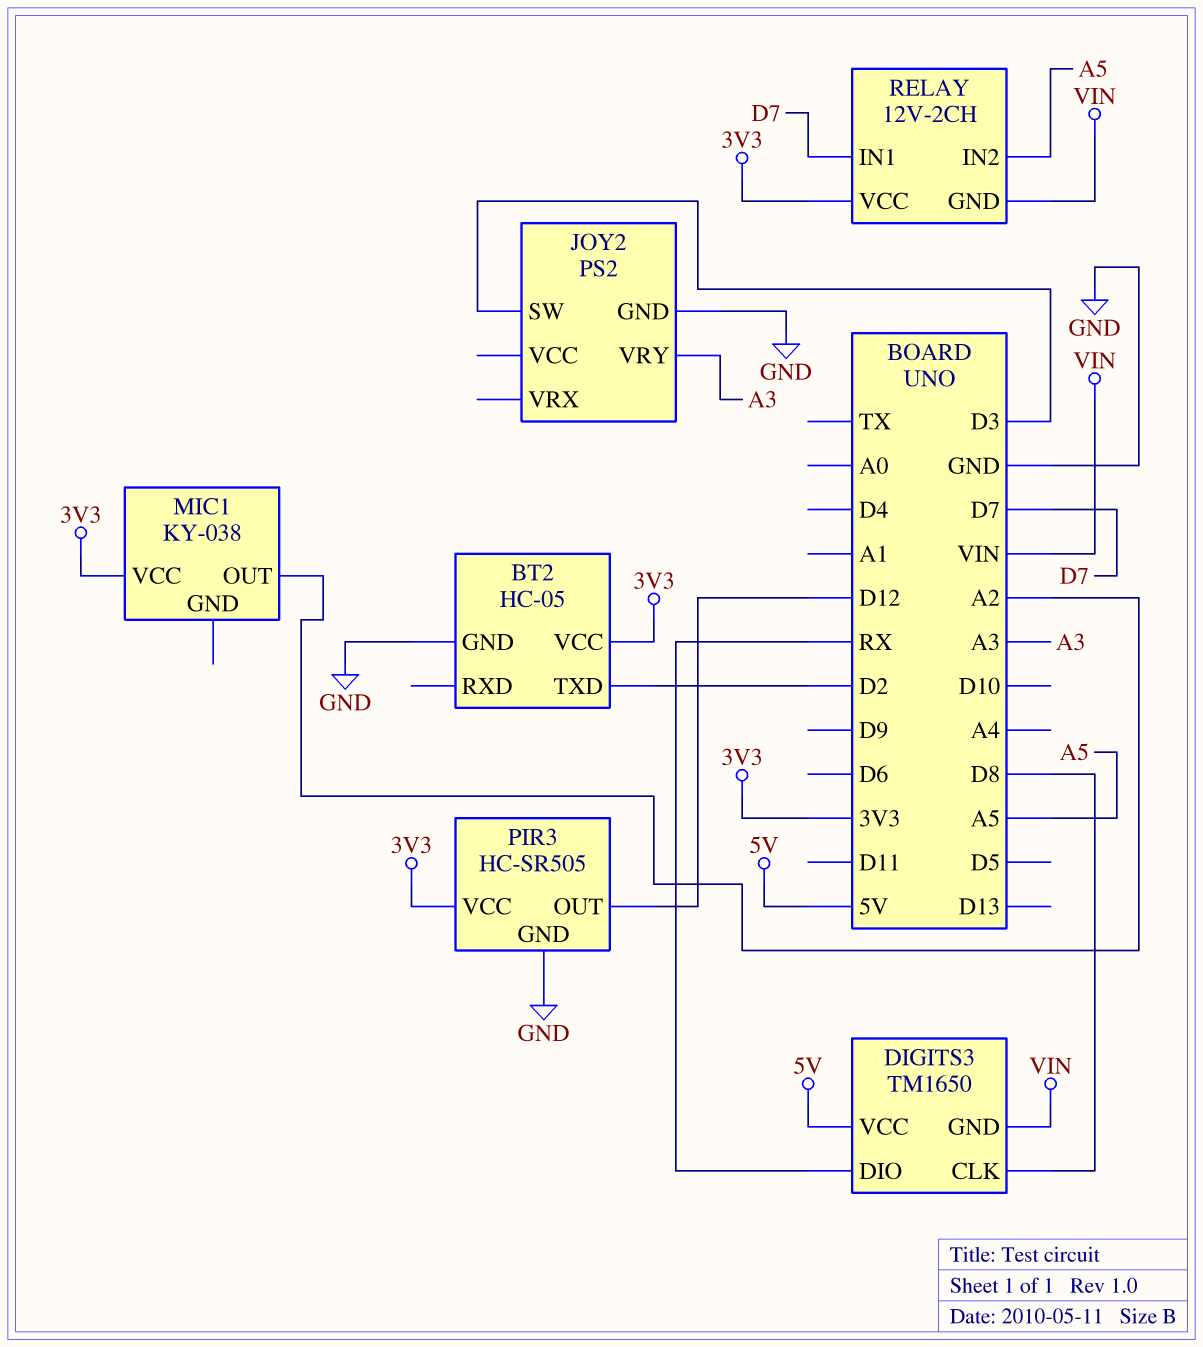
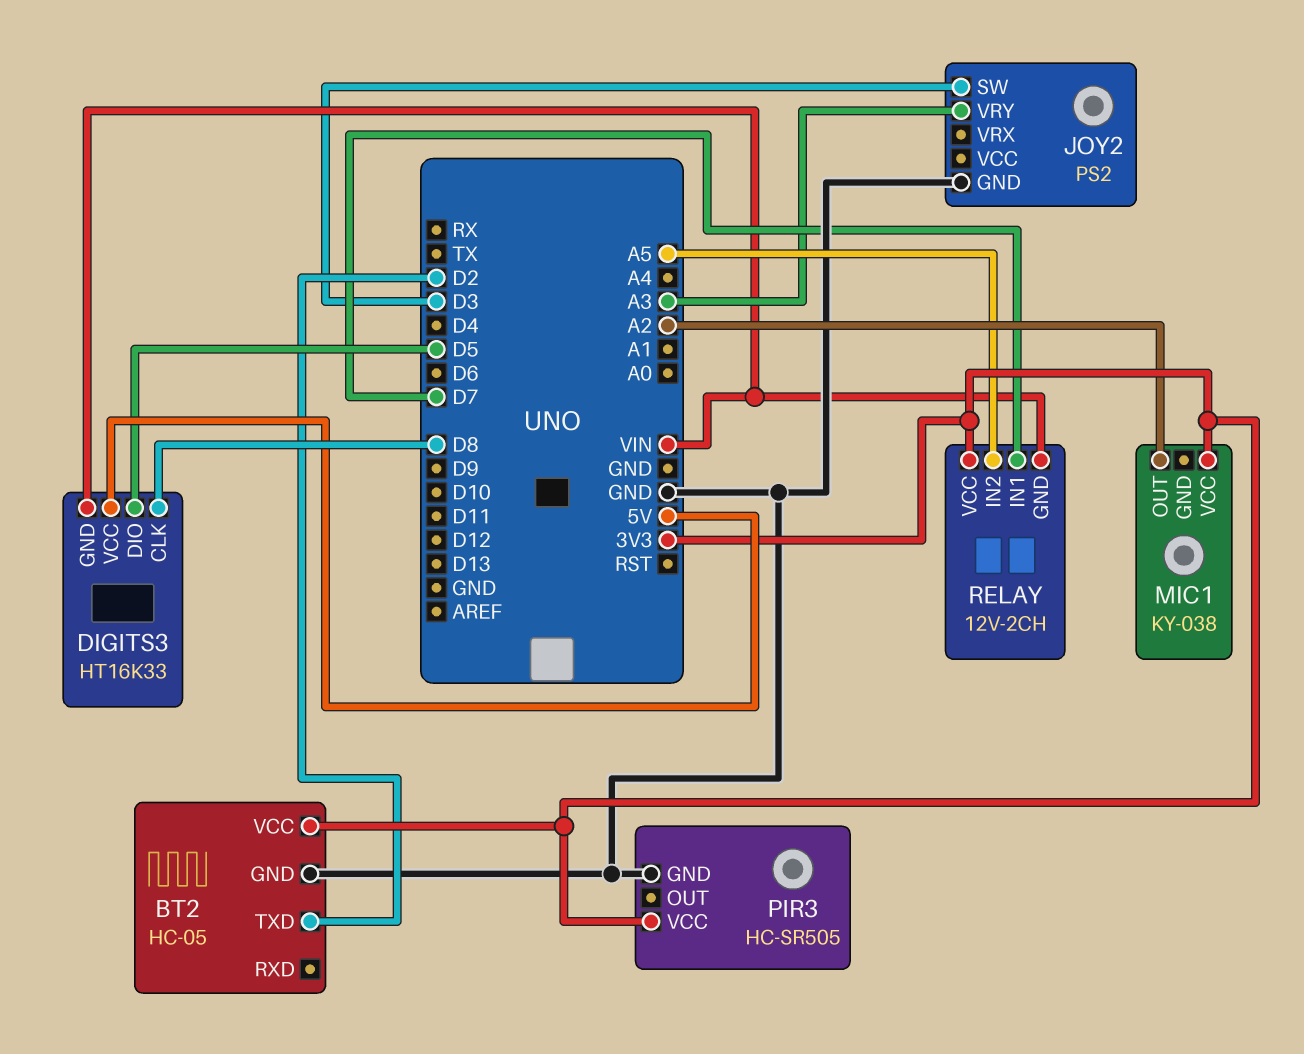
DIGITS3: TM1650 -> HT16K33
DIGITS3 pin DIO: RX -> D5
PIR3 pin OUT: D12 -> none

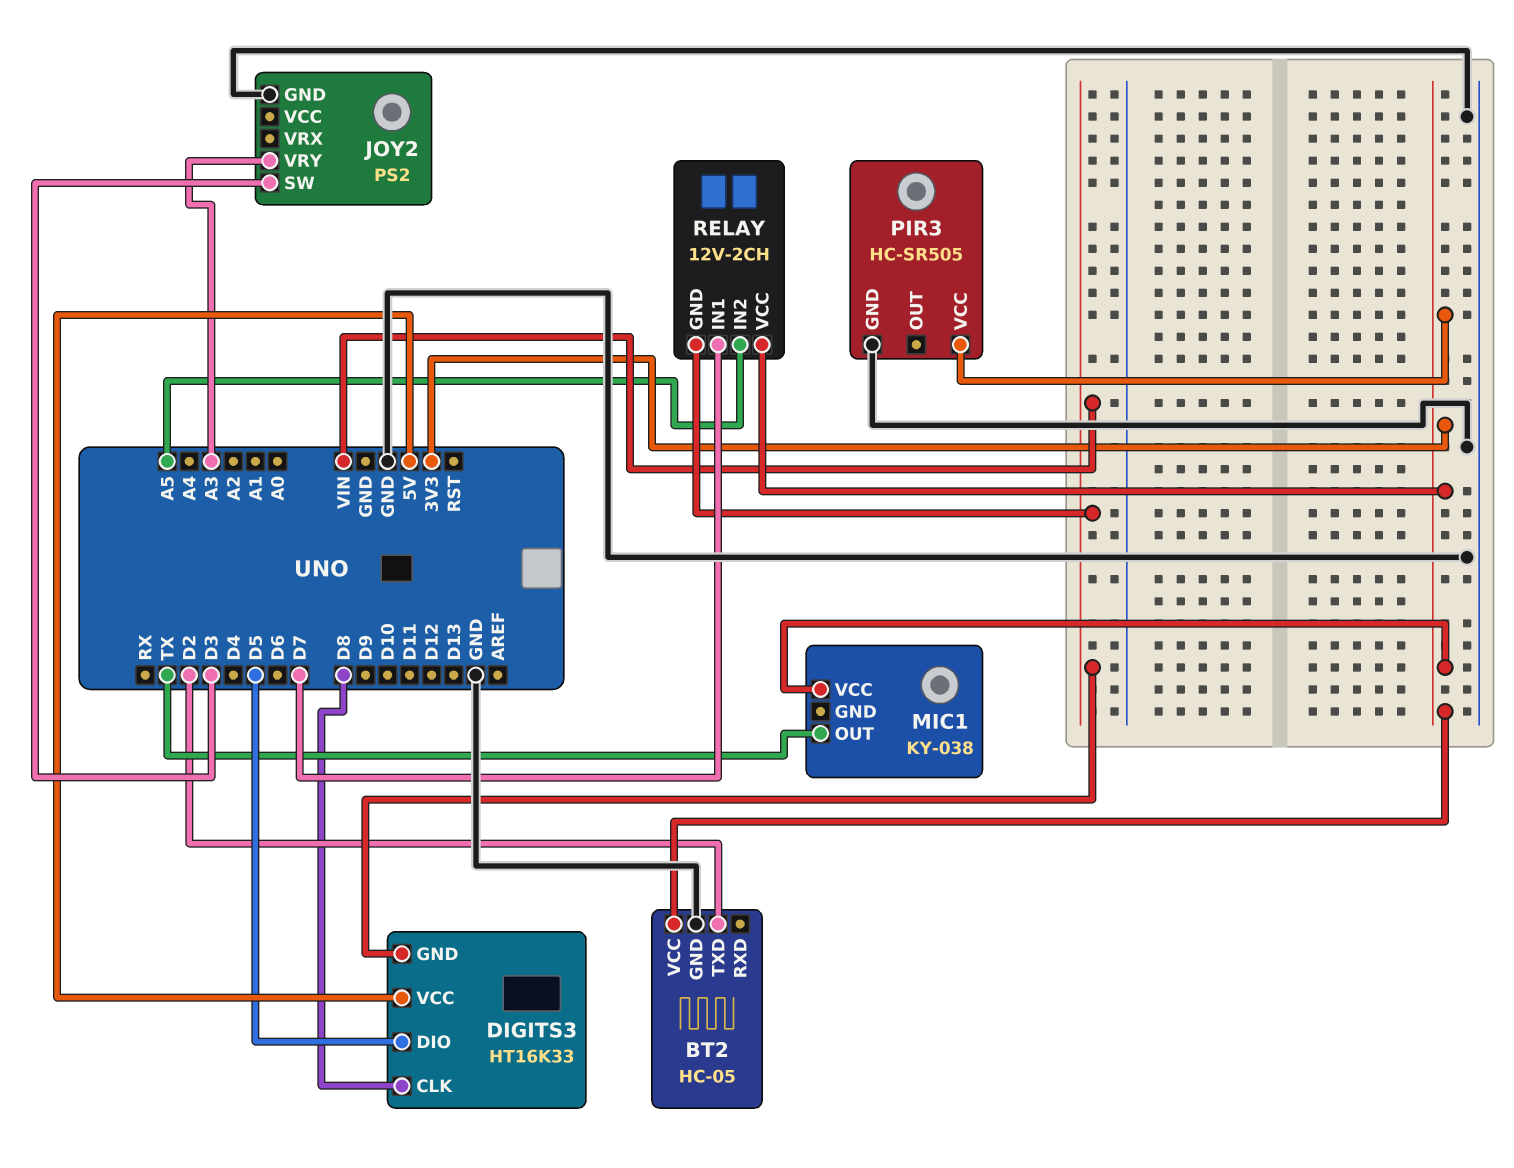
MIC1 pin OUT: A2 -> TX

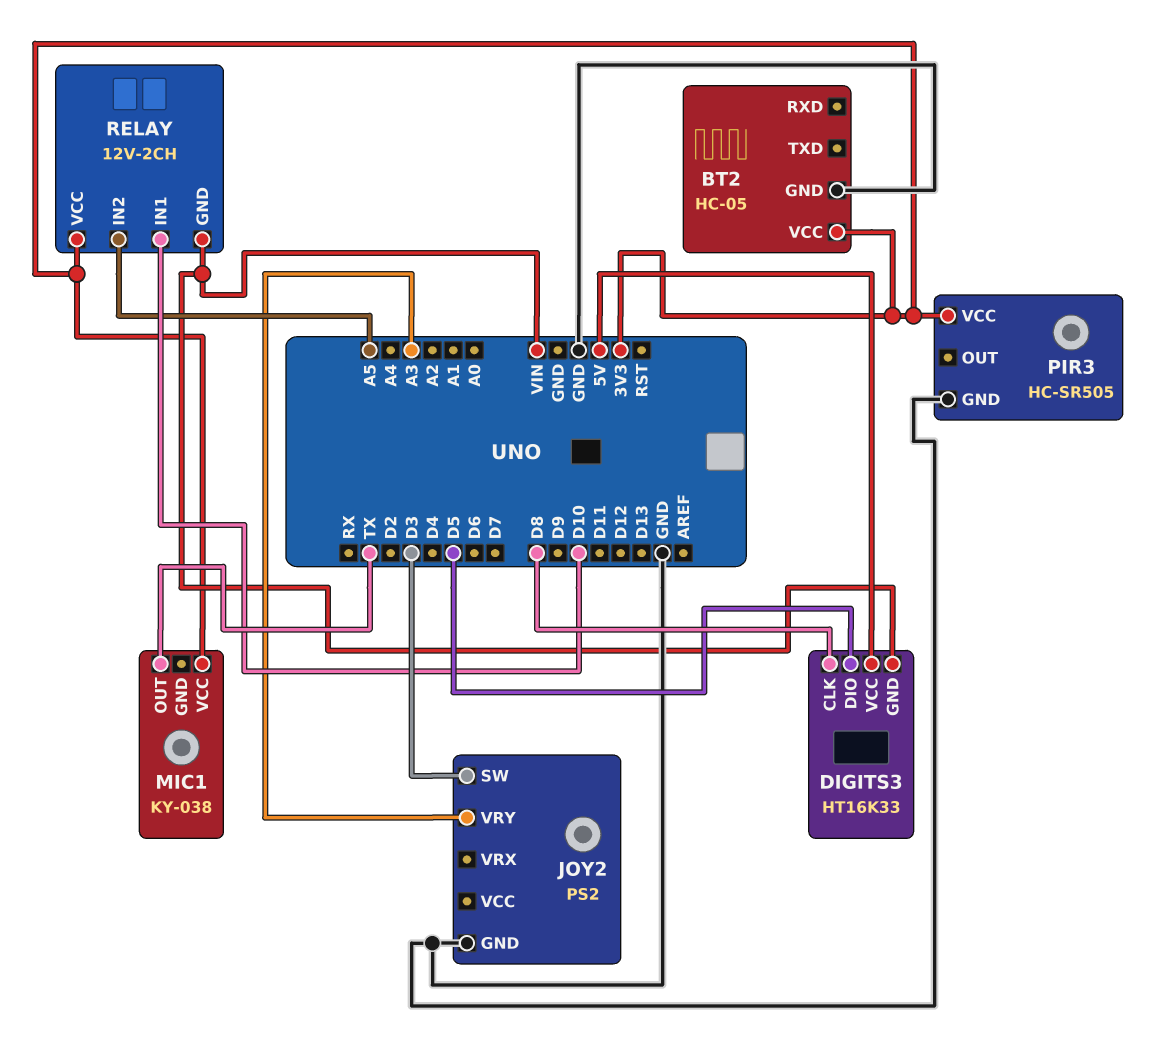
BT2 pin TXD: D2 -> none
RELAY pin IN1: D7 -> D10

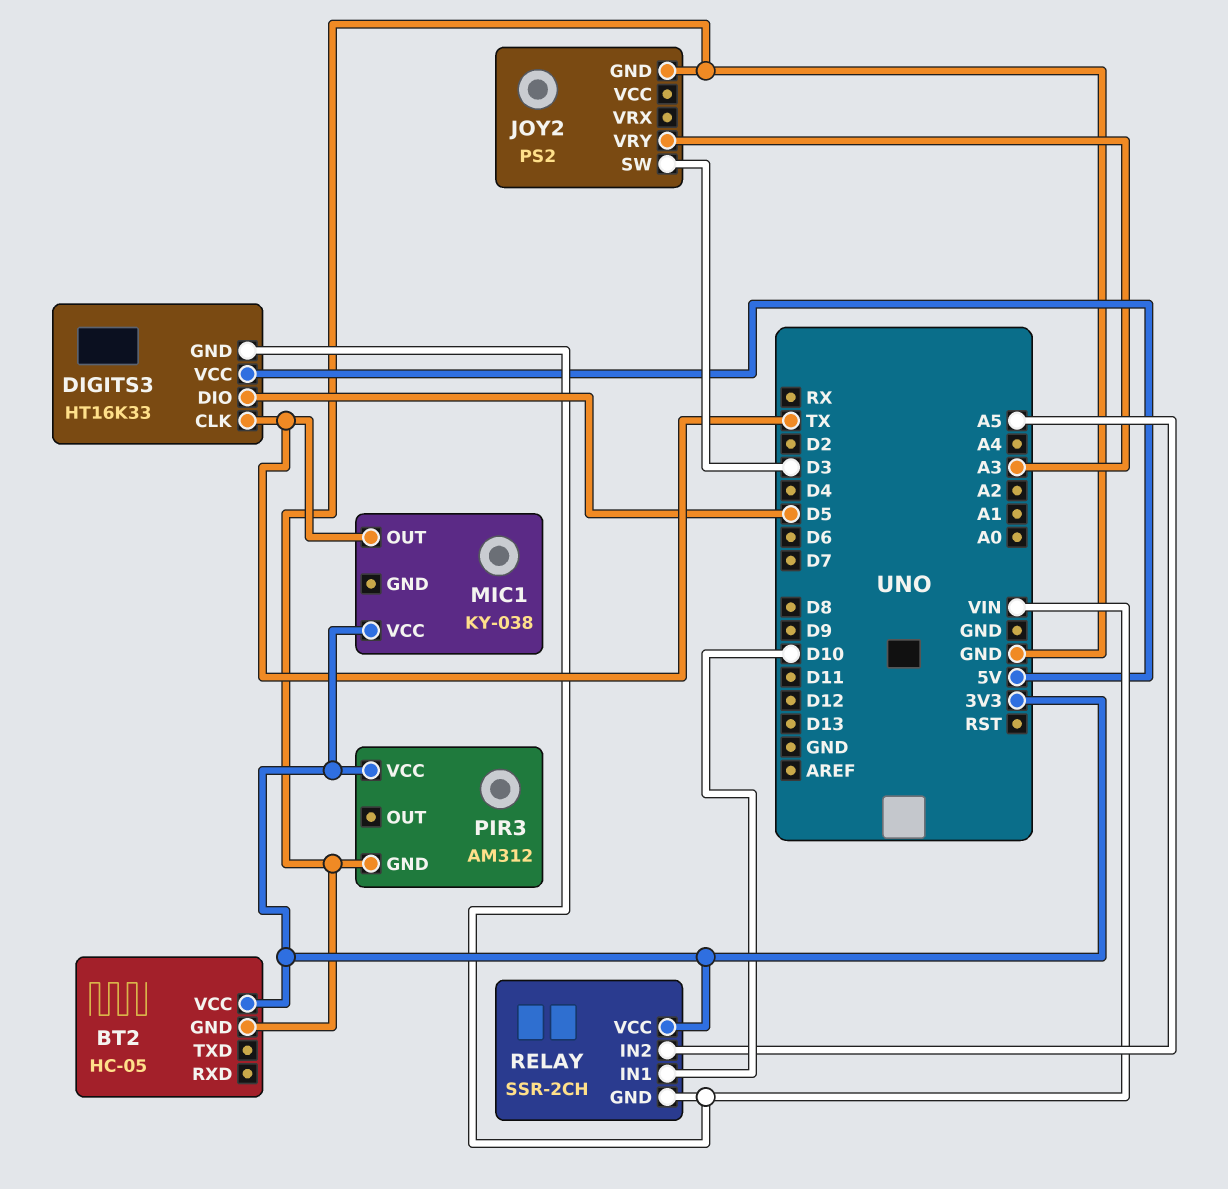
DIGITS3 pin CLK: D8 -> TX
PIR3: HC-SR505 -> AM312
RELAY: 12V-2CH -> SSR-2CH

